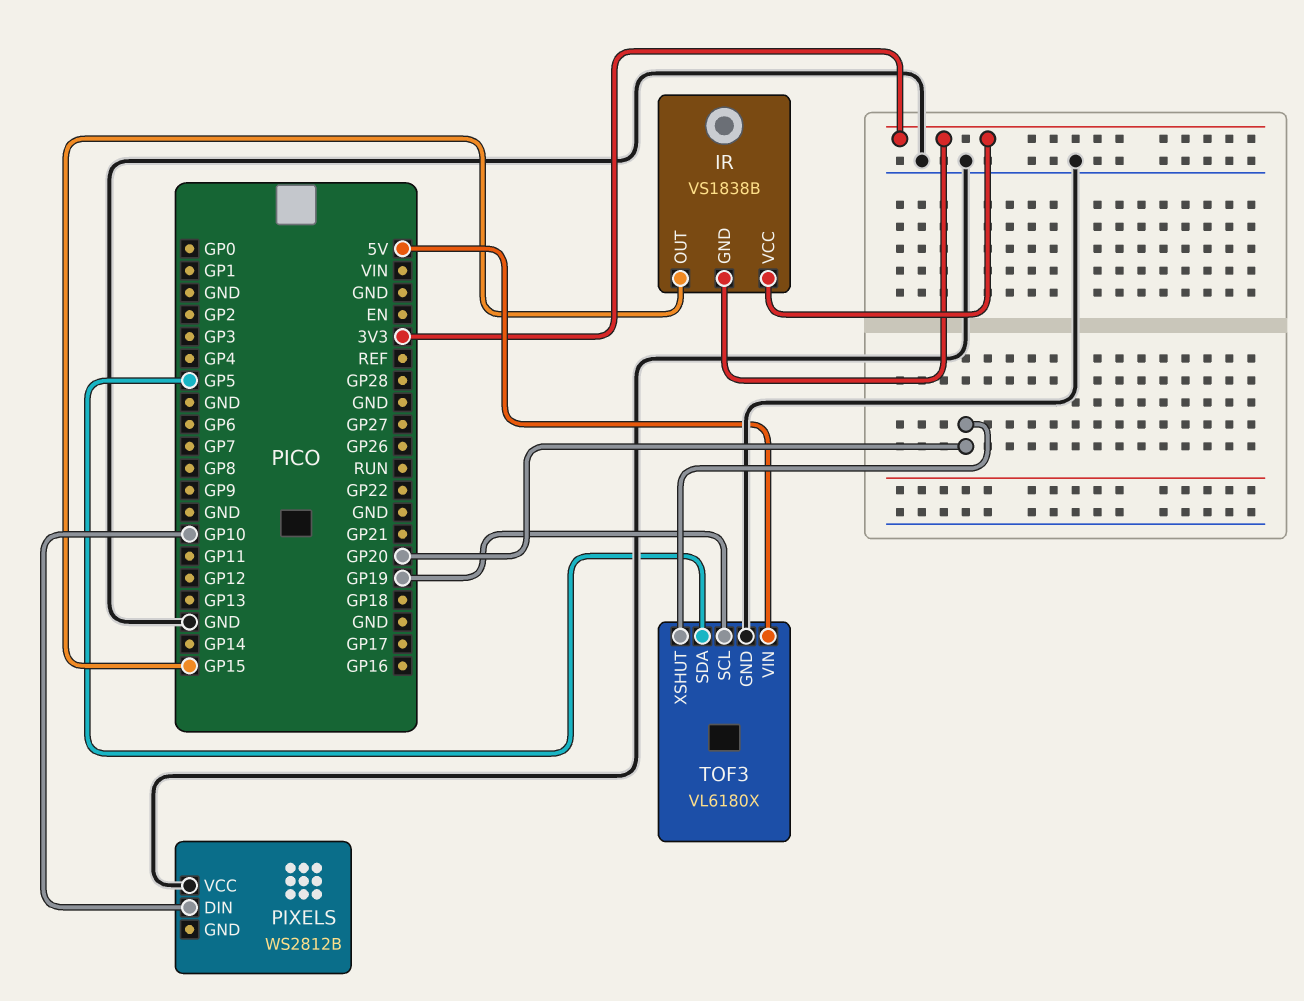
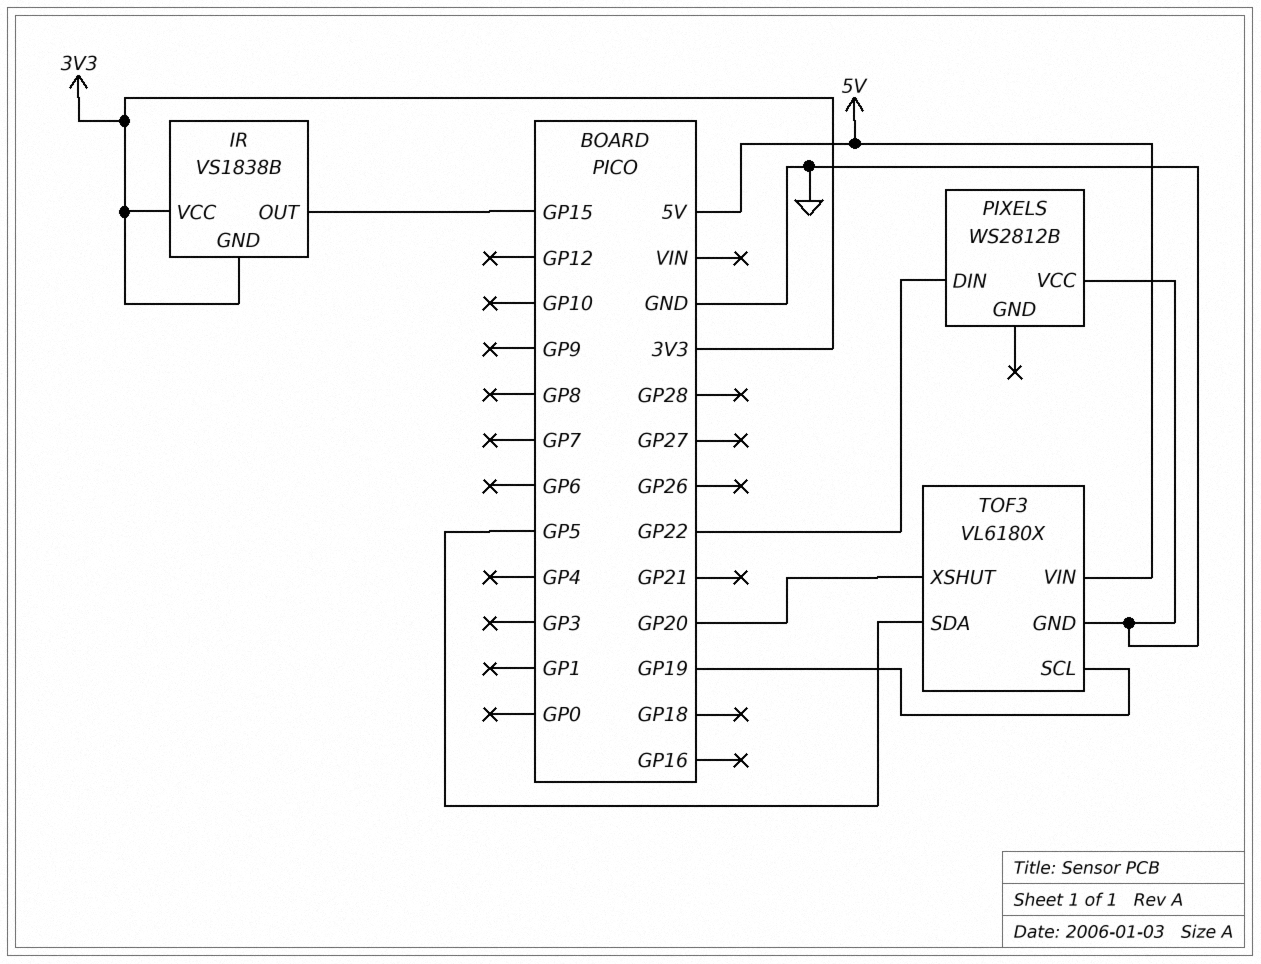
PIXELS pin DIN: GP10 -> GP22

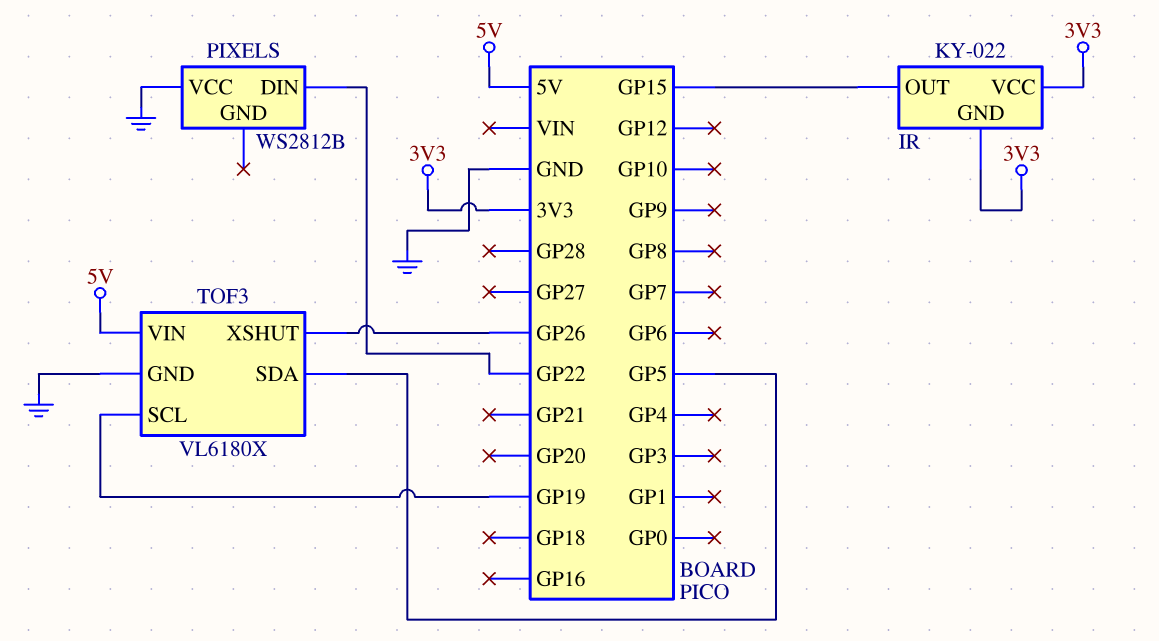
IR: VS1838B -> KY-022
TOF3 pin XSHUT: GP20 -> GP26

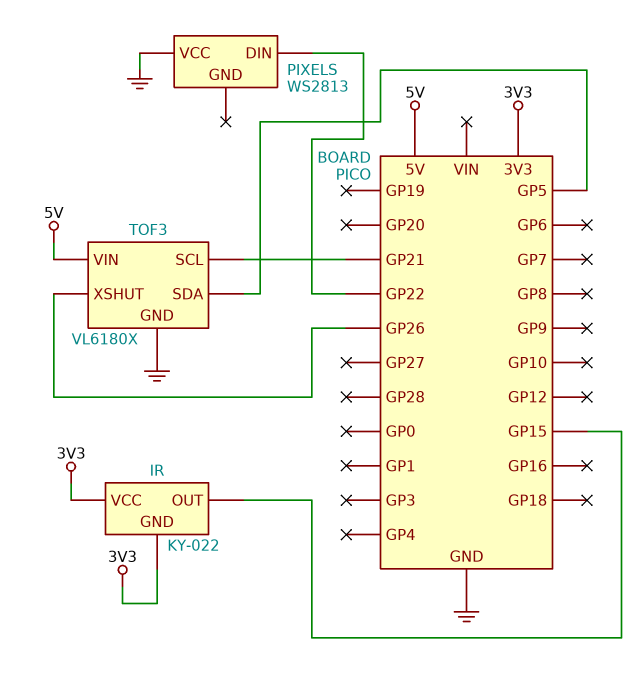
PIXELS: WS2812B -> WS2813
TOF3 pin SCL: GP19 -> GP21

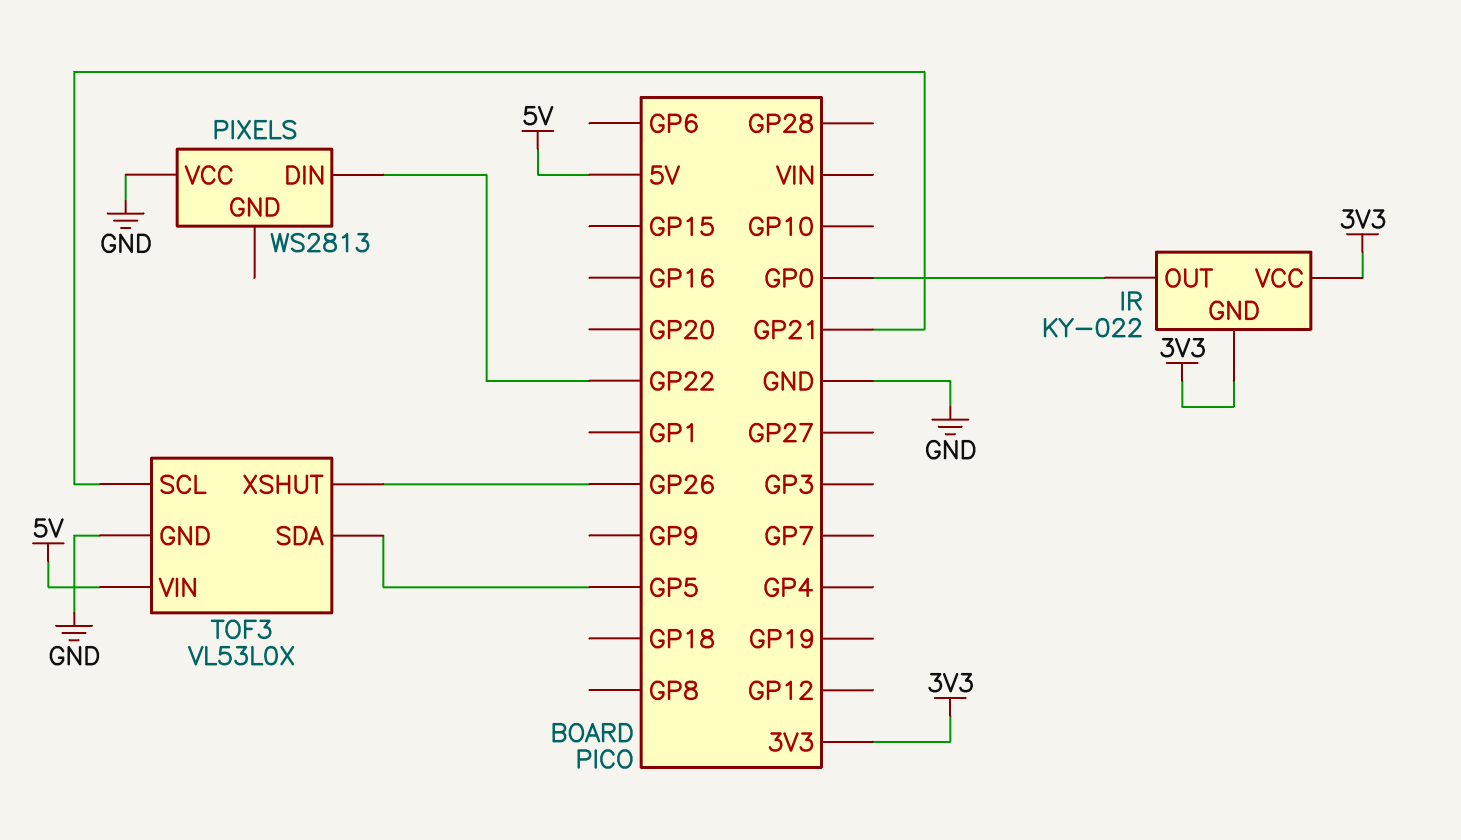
IR pin OUT: GP15 -> GP0
TOF3: VL6180X -> VL53L0X

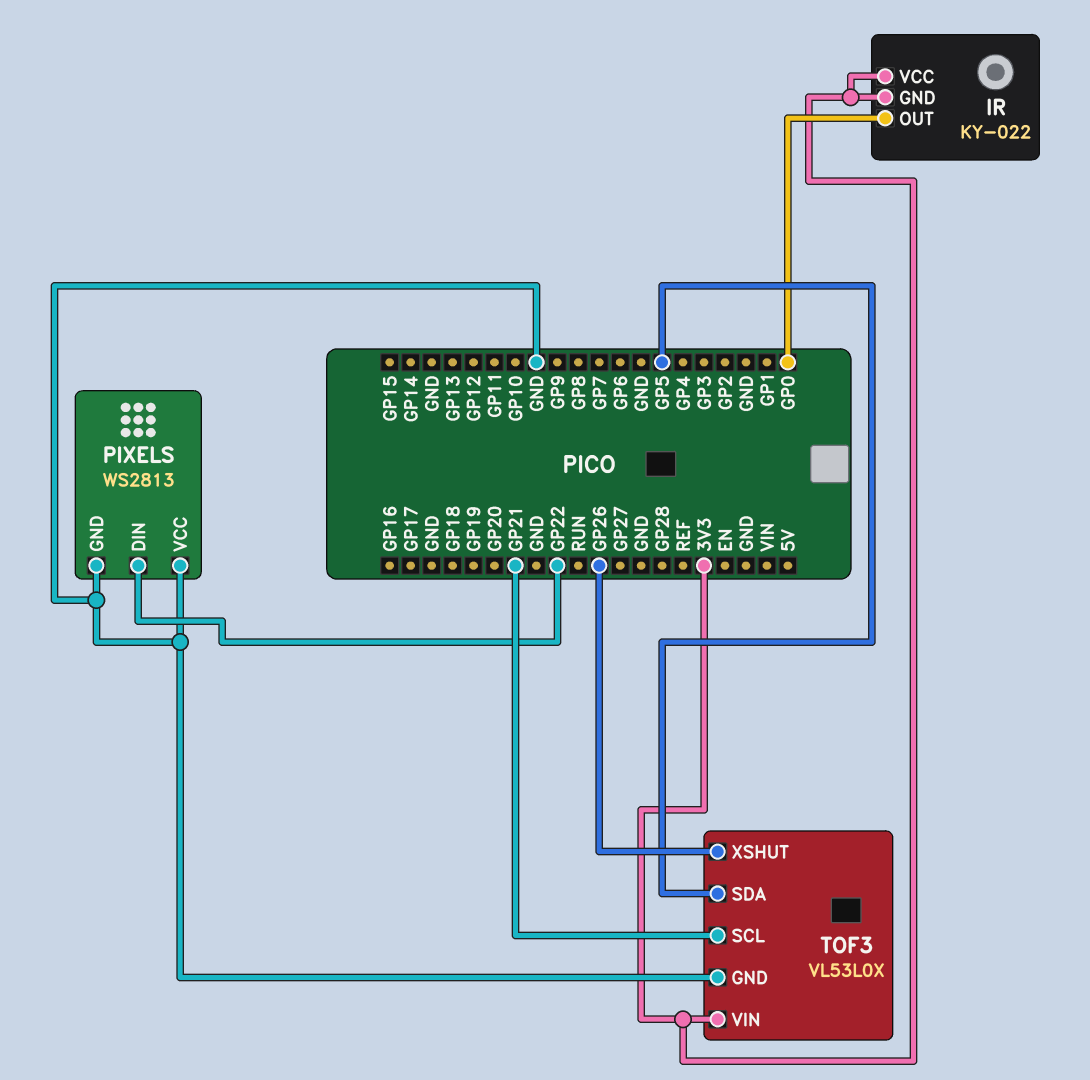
PIXELS pin GND: none -> GND
TOF3 pin VIN: 5V -> 3V3

